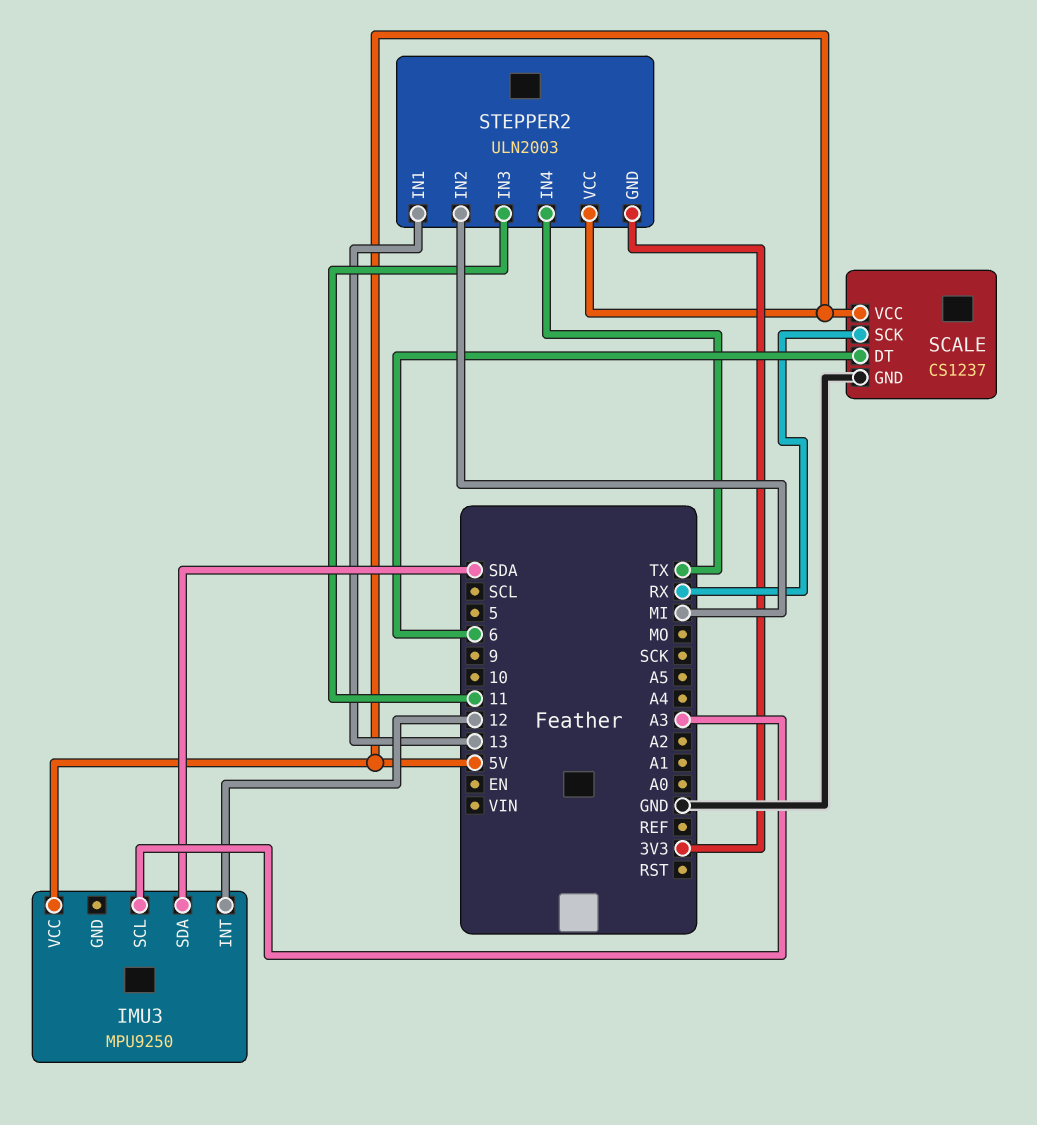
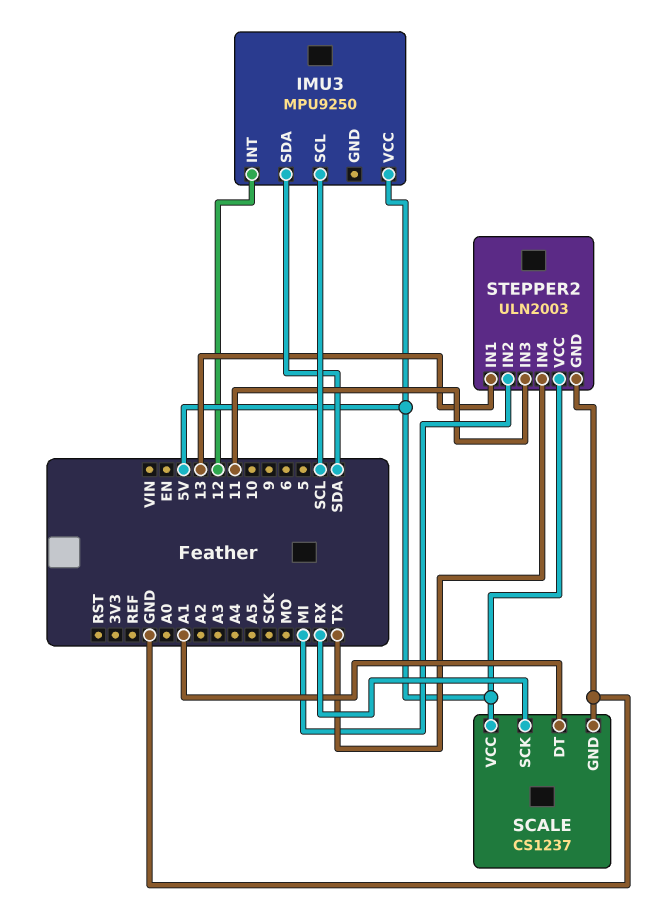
IMU3 pin SCL: A3 -> SCL
SCALE pin DT: 6 -> A1
STEPPER2 pin GND: 3V3 -> GND

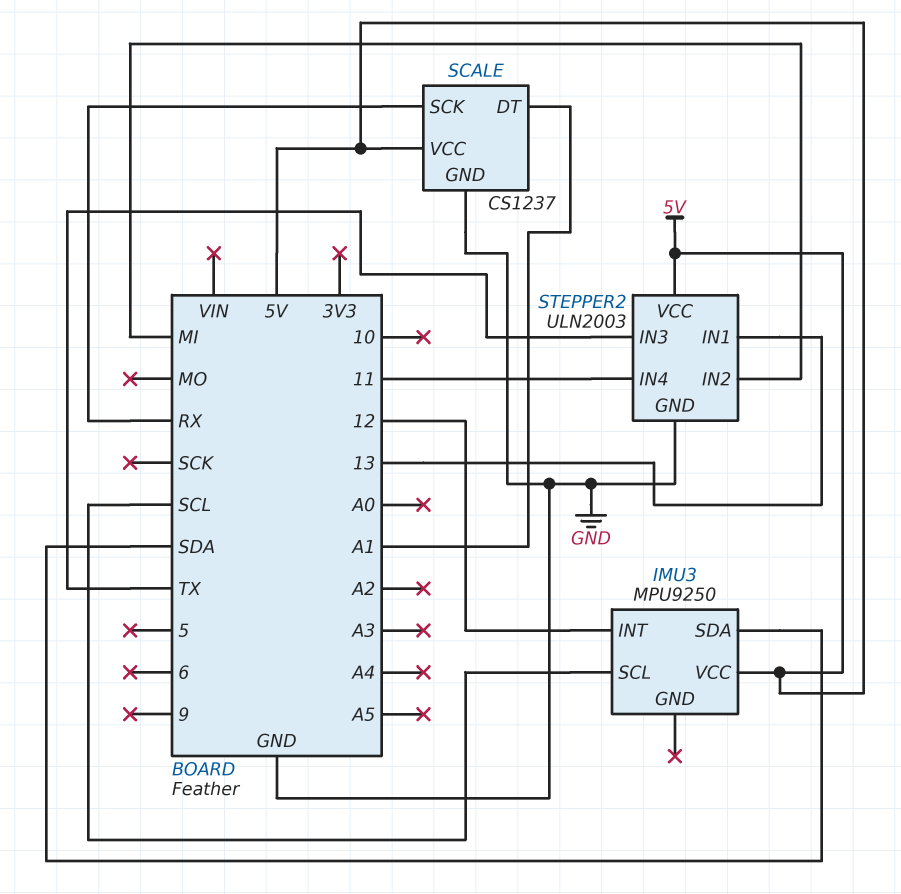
STEPPER2 pin IN3: 11 -> TX
STEPPER2 pin IN4: TX -> 11

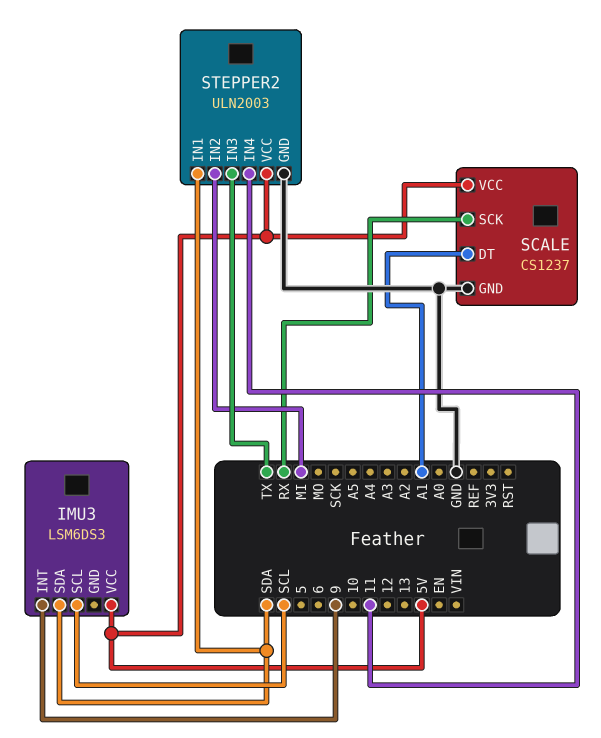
IMU3: MPU9250 -> LSM6DS3
IMU3 pin INT: 12 -> 9
STEPPER2 pin IN1: 13 -> SDA

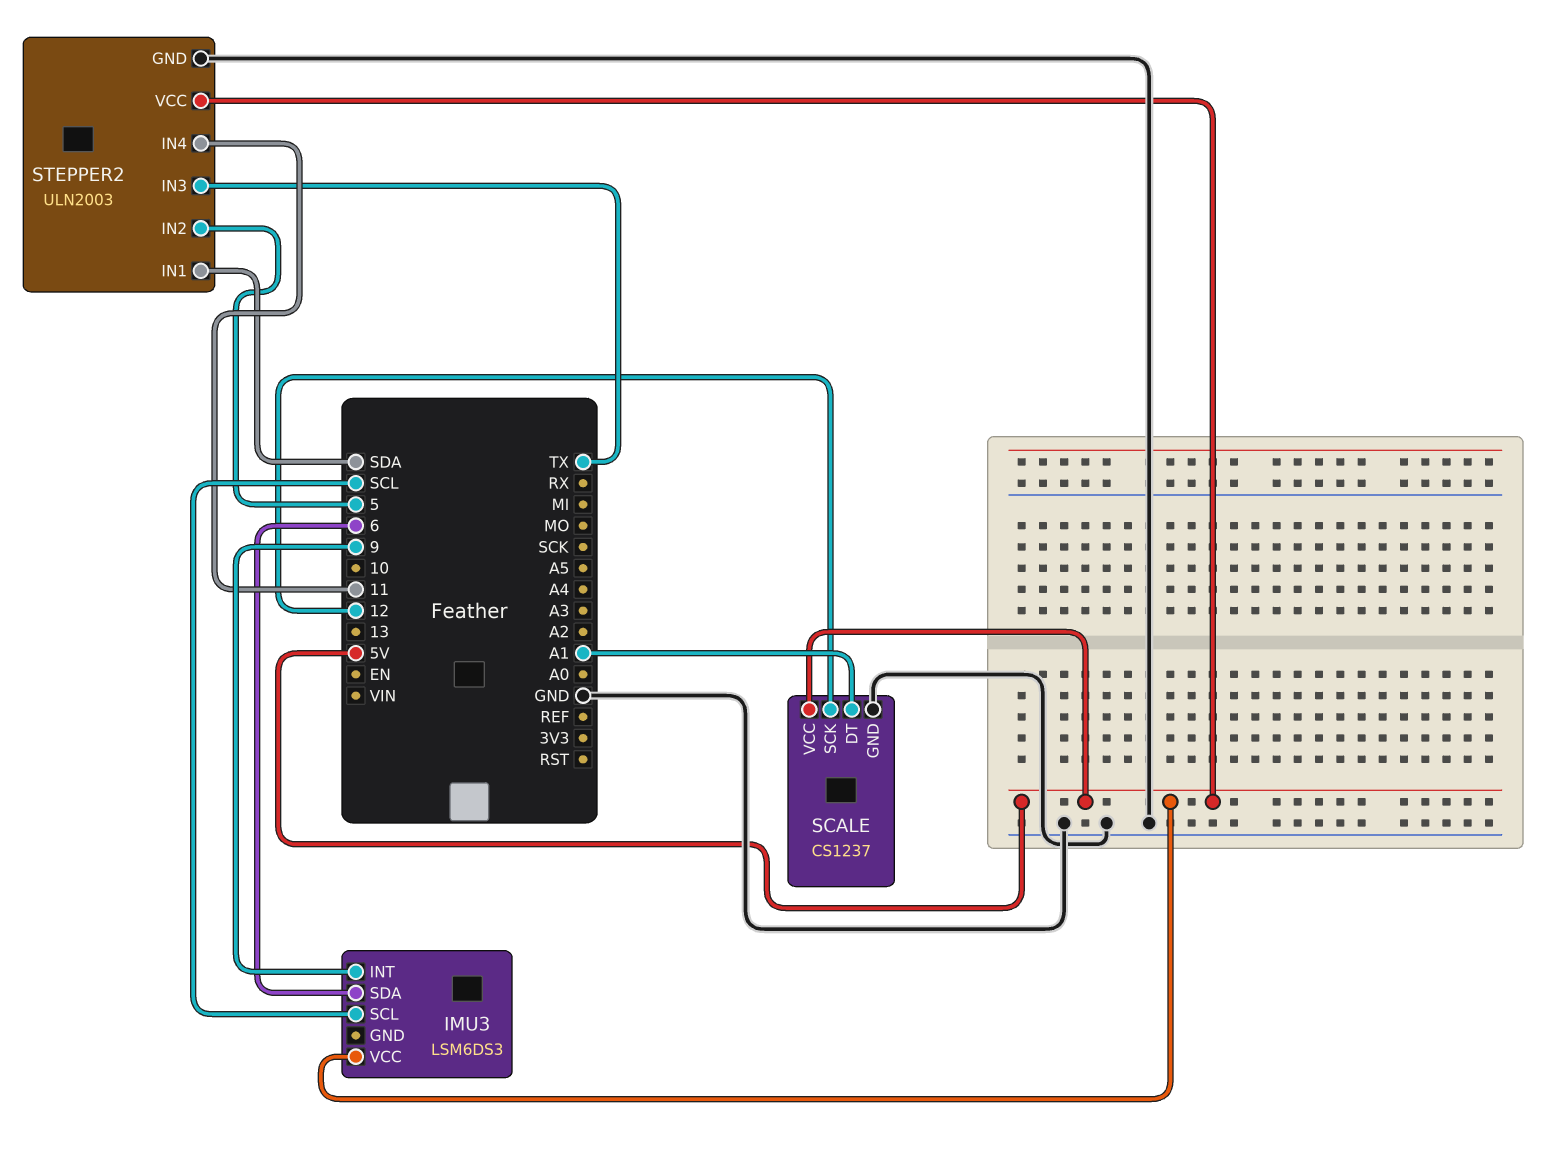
IMU3 pin SDA: SDA -> 6
SCALE pin SCK: RX -> 12
STEPPER2 pin IN2: MI -> 5

